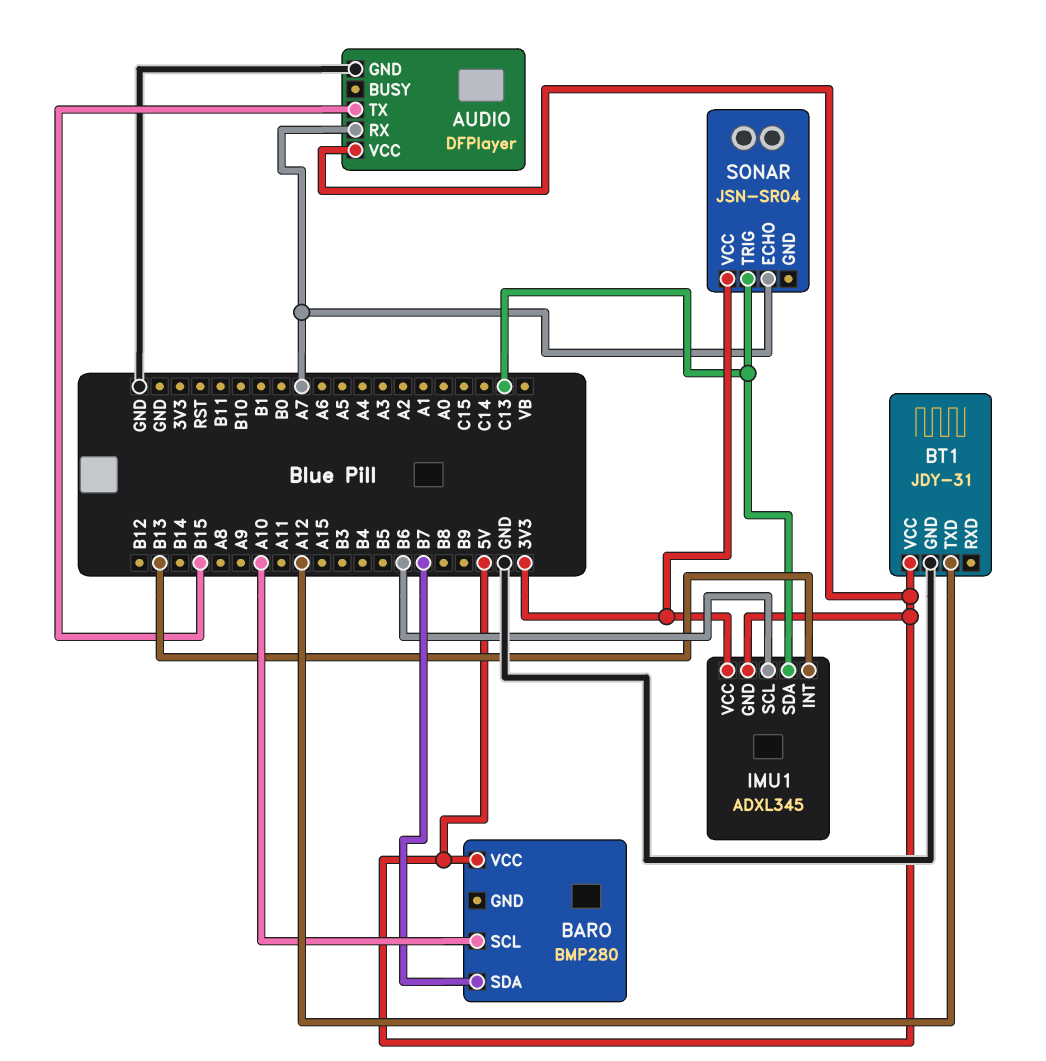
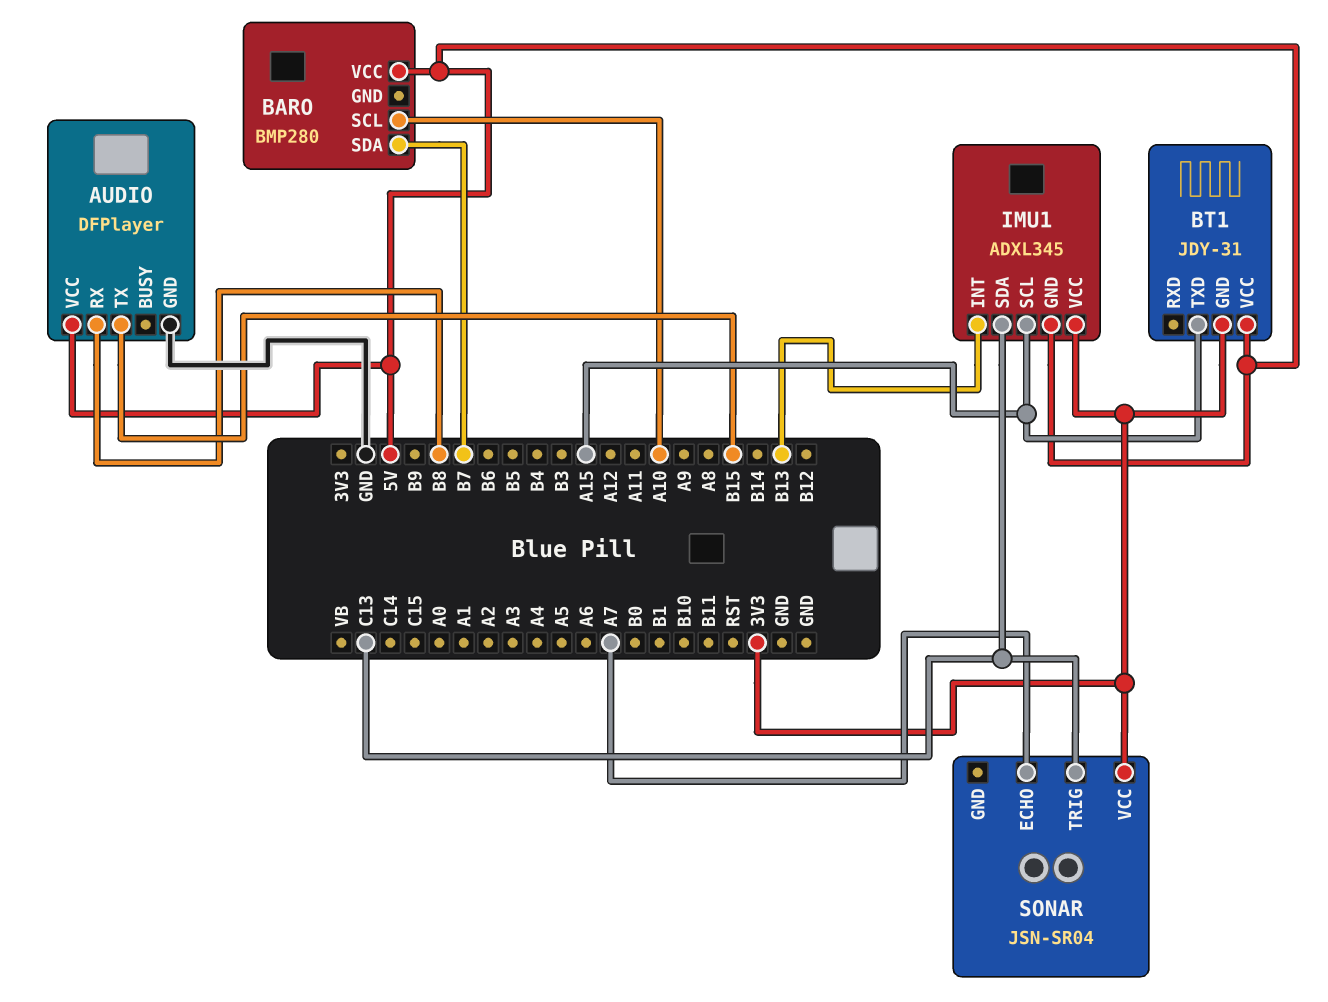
AUDIO pin RX: A7 -> B8
BT1 pin GND: GND -> 3V3
BT1 pin TXD: A12 -> A15
IMU1 pin SCL: B6 -> A15

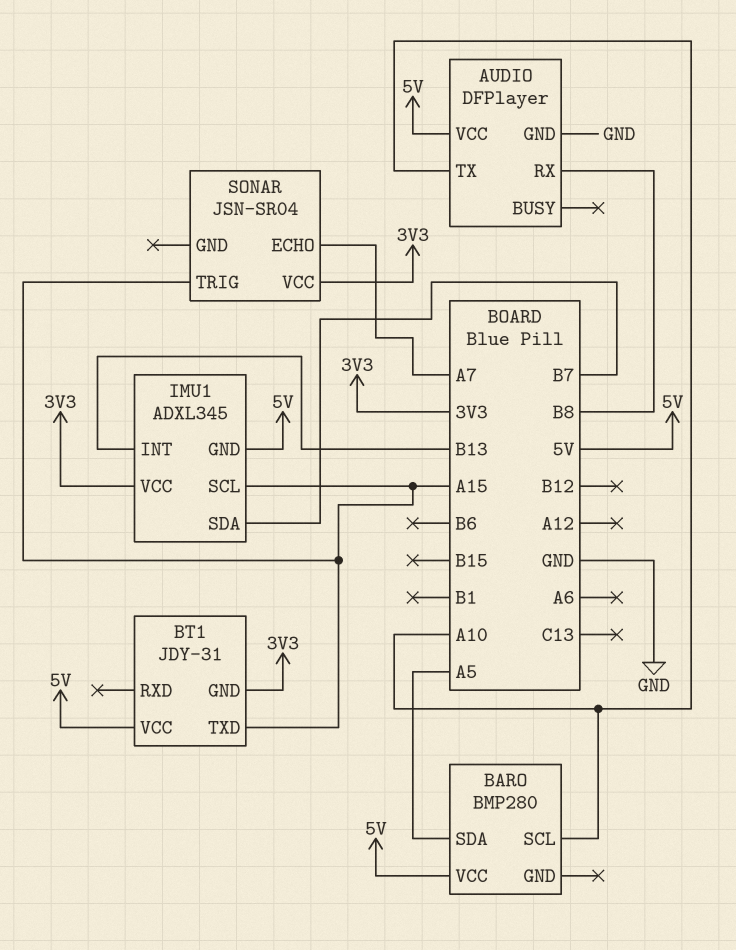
AUDIO pin TX: B15 -> A10
BARO pin SDA: B7 -> A5
IMU1 pin SDA: C13 -> B7
SONAR pin TRIG: C13 -> A15

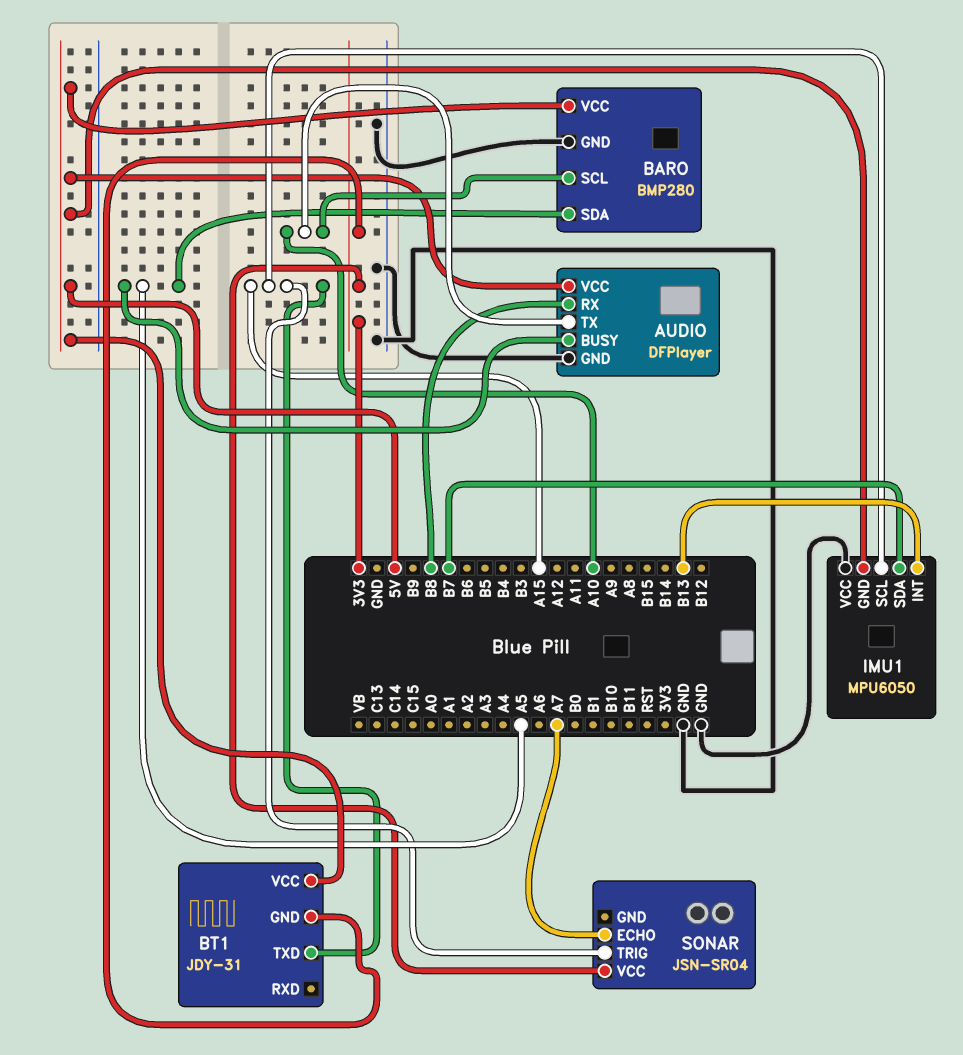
AUDIO pin BUSY: none -> A5
BARO pin GND: none -> GND
IMU1: ADXL345 -> MPU6050
IMU1 pin VCC: 3V3 -> GND

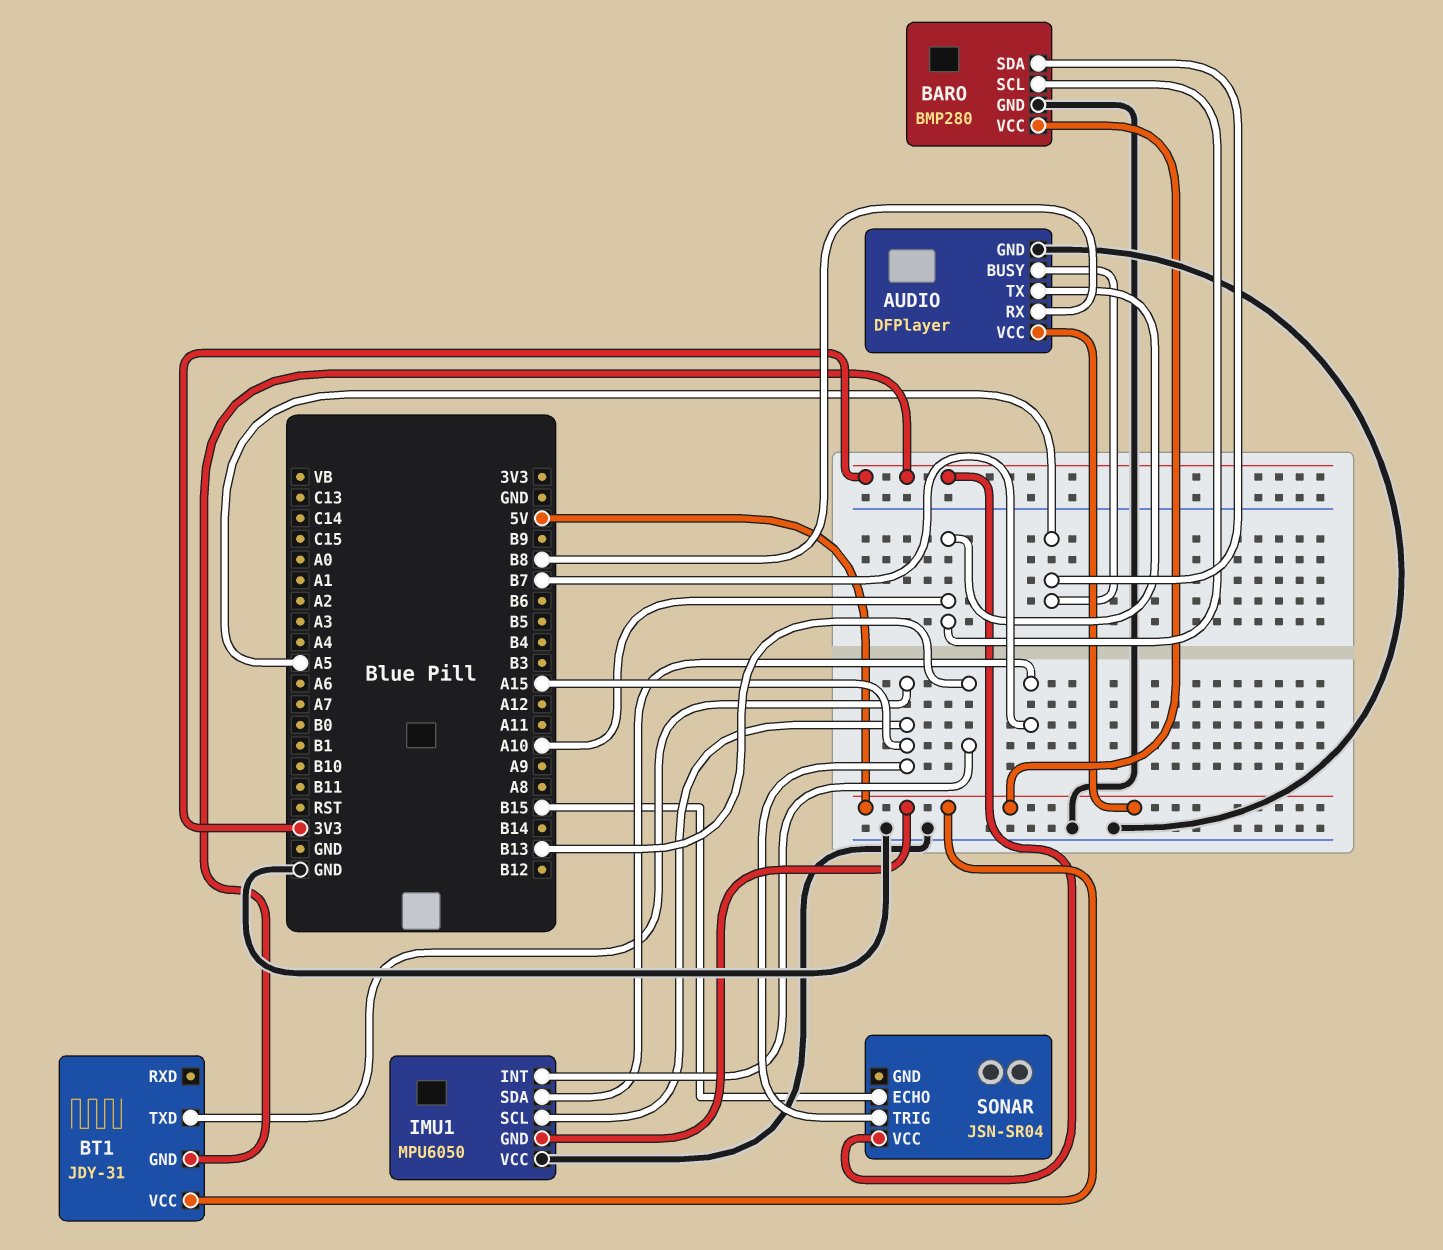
SONAR pin ECHO: A7 -> B15

